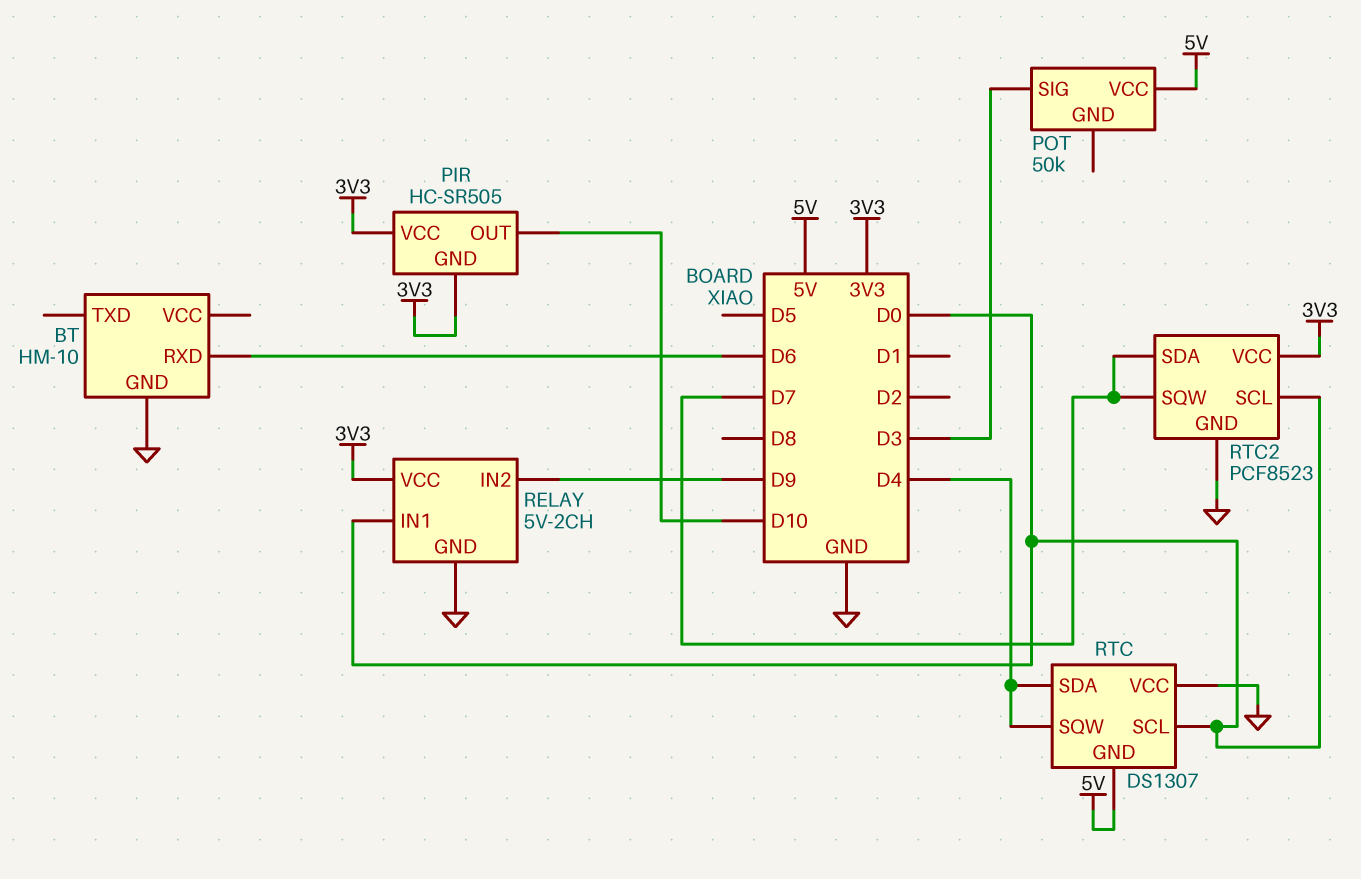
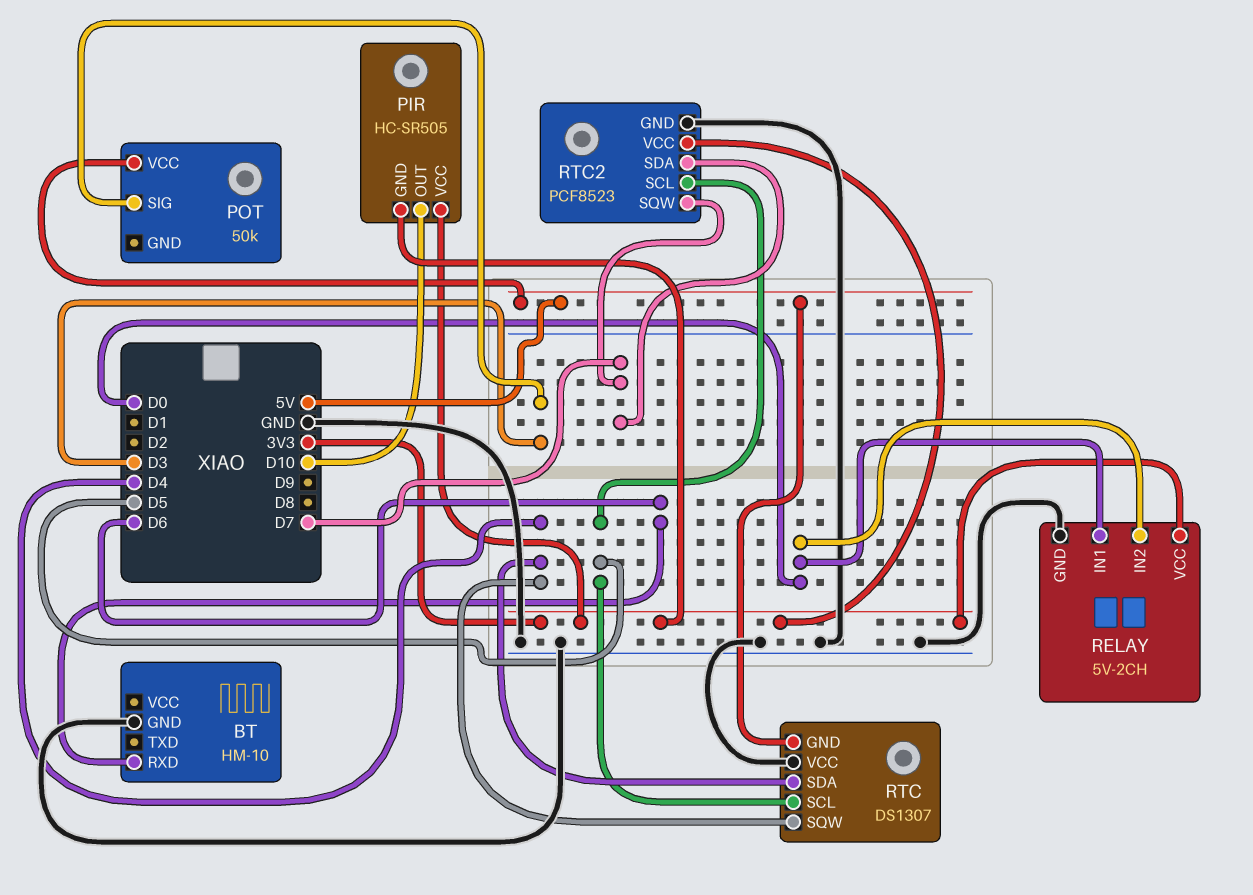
RELAY pin IN2: D9 -> D0
RTC pin SCL: D0 -> D5
RTC2 pin SCL: D0 -> D5

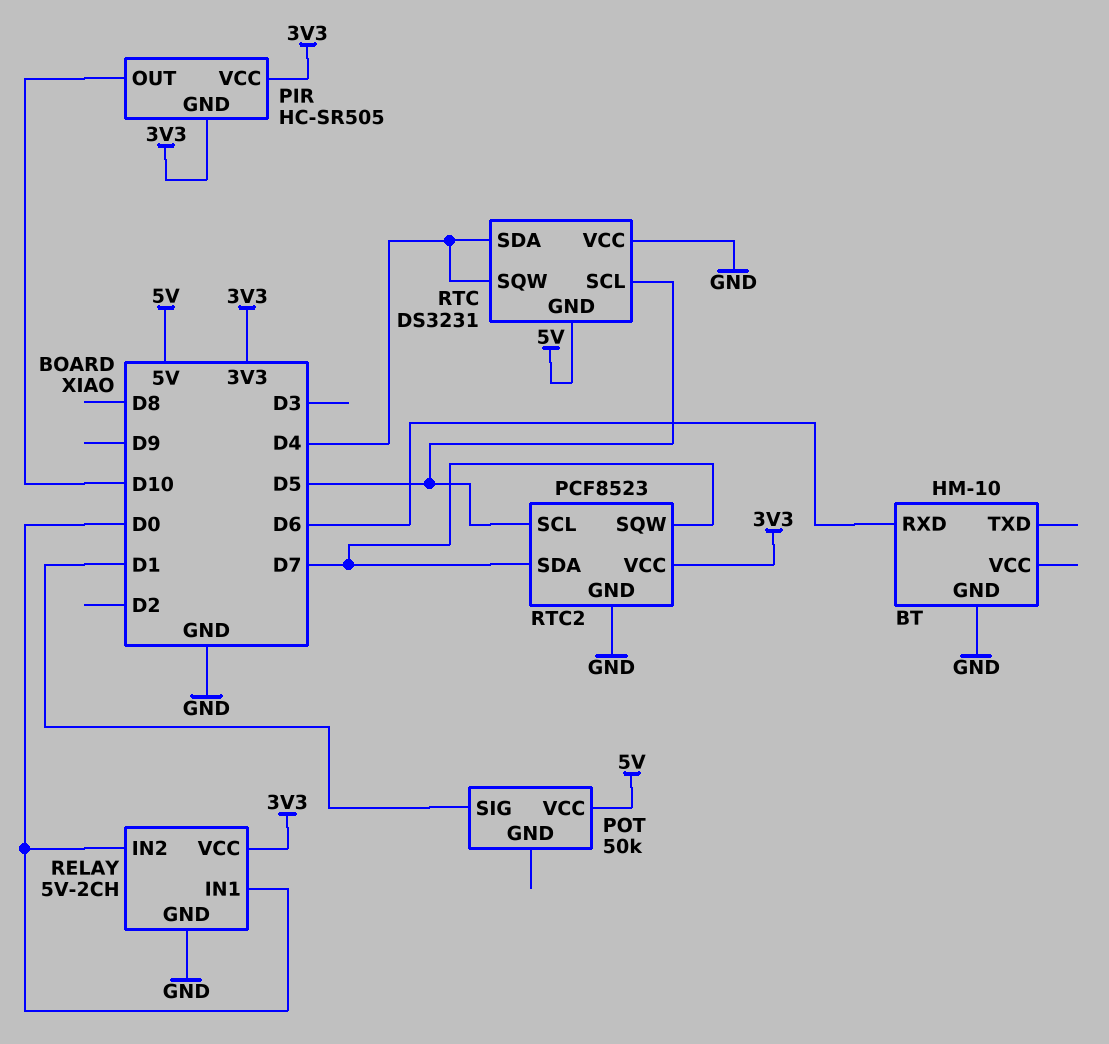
POT pin SIG: D3 -> D1
RTC: DS1307 -> DS3231

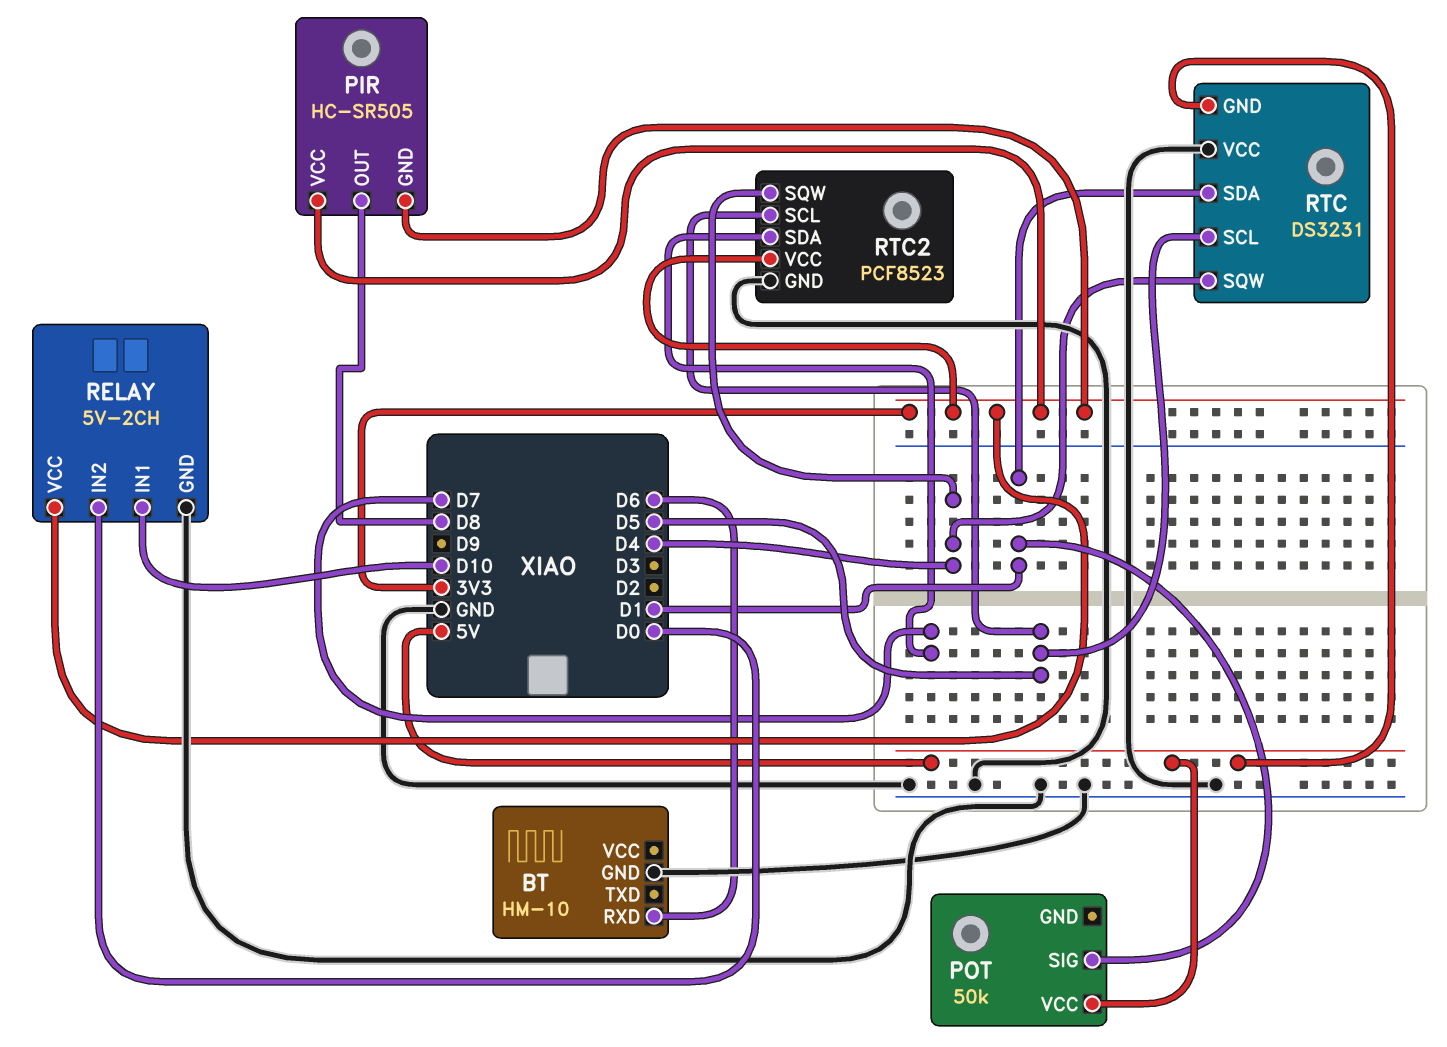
PIR pin OUT: D10 -> D8
RELAY pin IN1: D0 -> D10
RTC pin SDA: D4 -> D1
RTC2 pin SQW: D7 -> D4

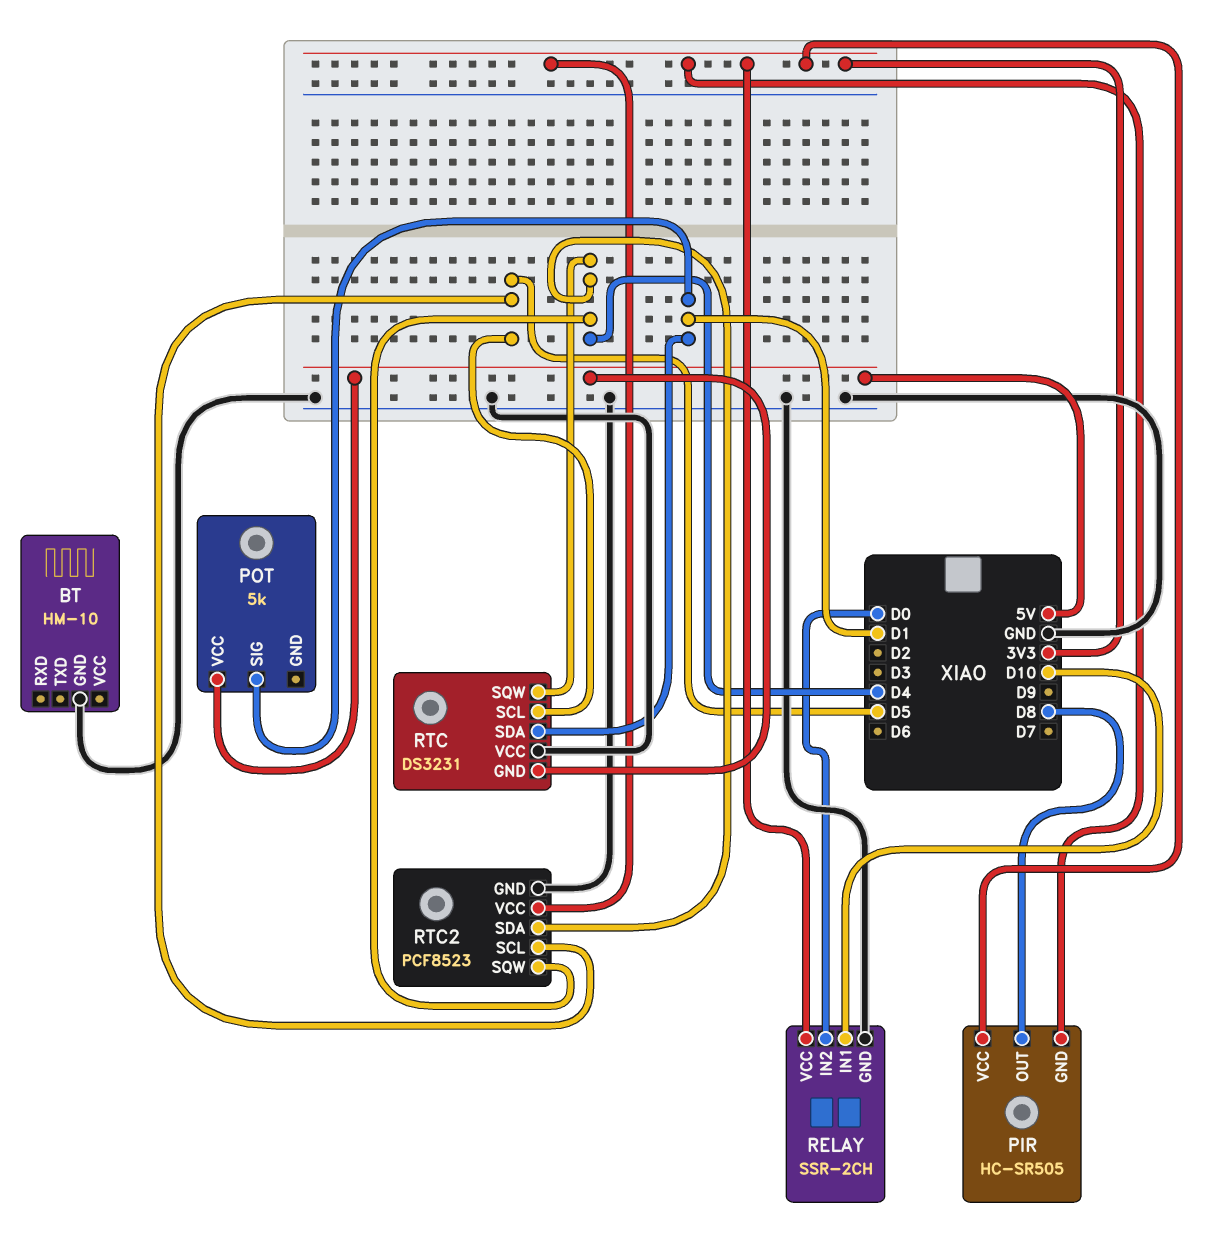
BT pin RXD: D6 -> none
POT: 50k -> 5k
RELAY: 5V-2CH -> SSR-2CH
RTC2 pin SDA: D7 -> D4

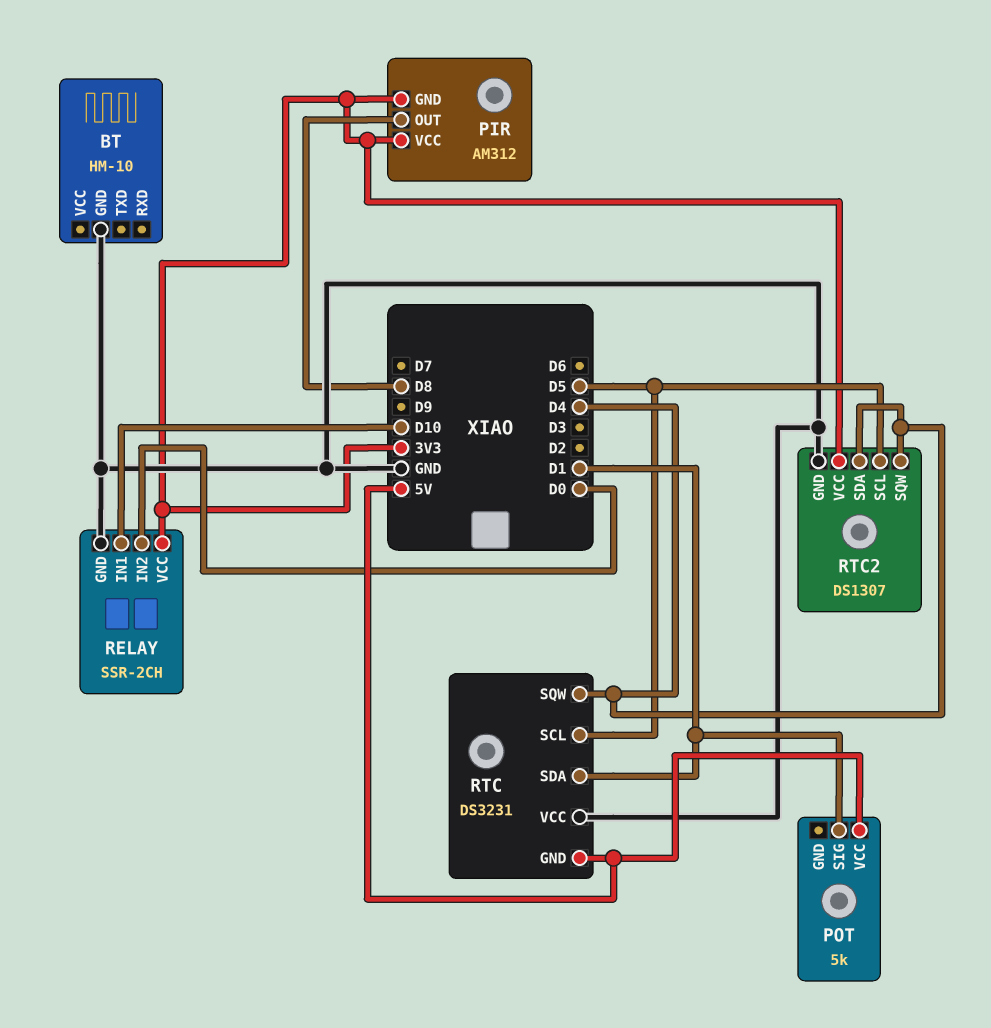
PIR: HC-SR505 -> AM312
RTC2: PCF8523 -> DS1307

